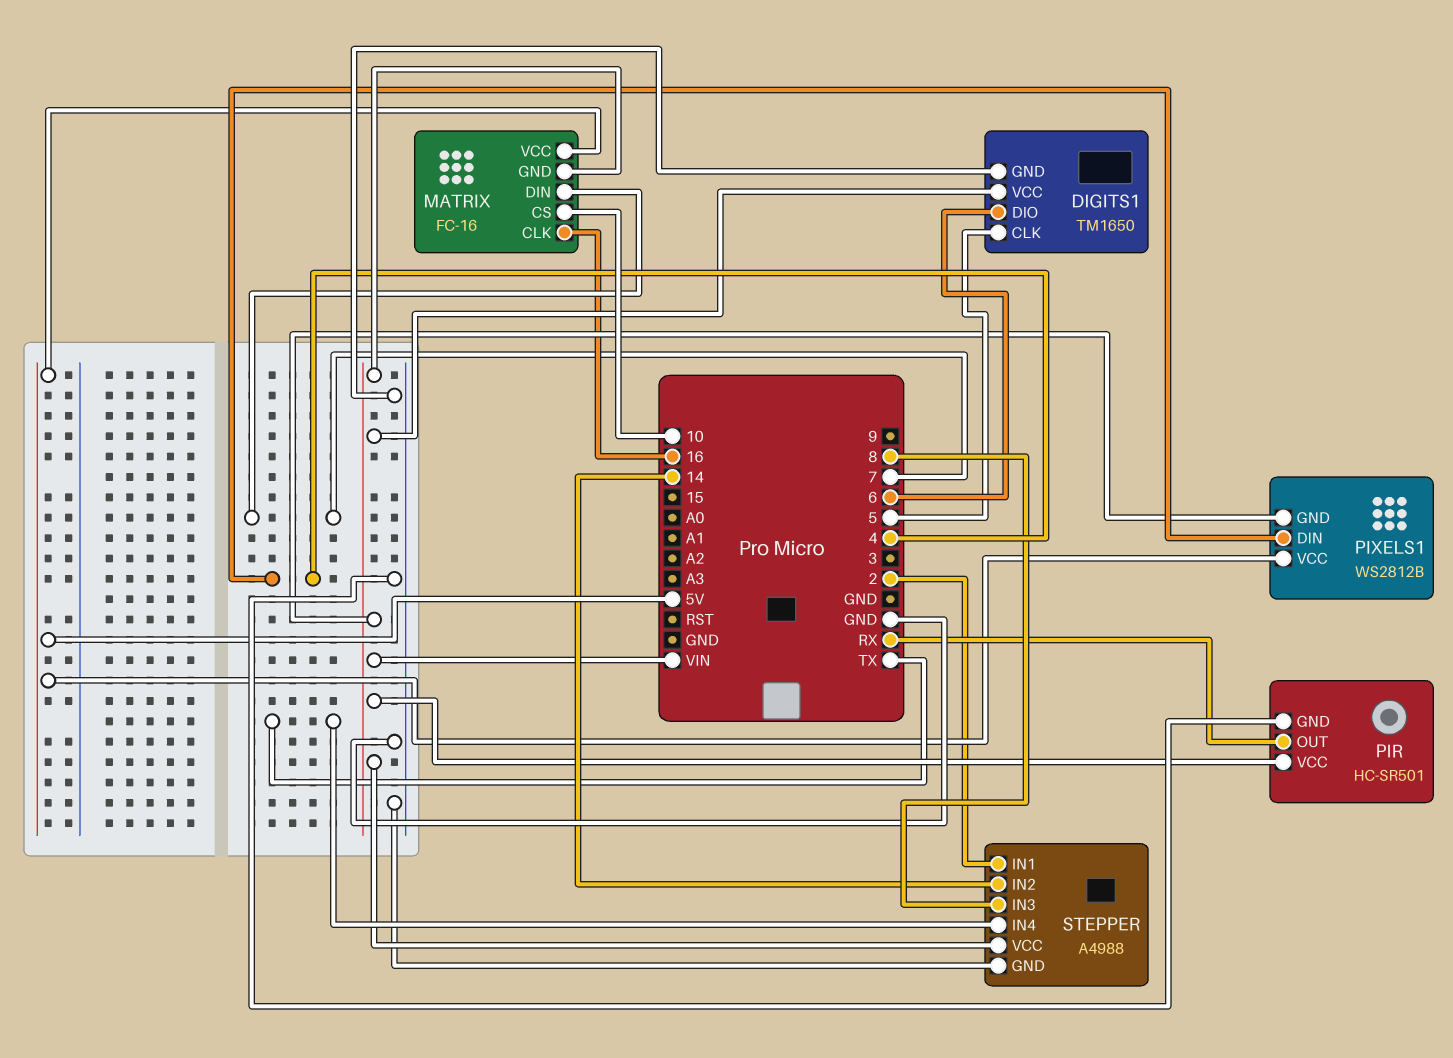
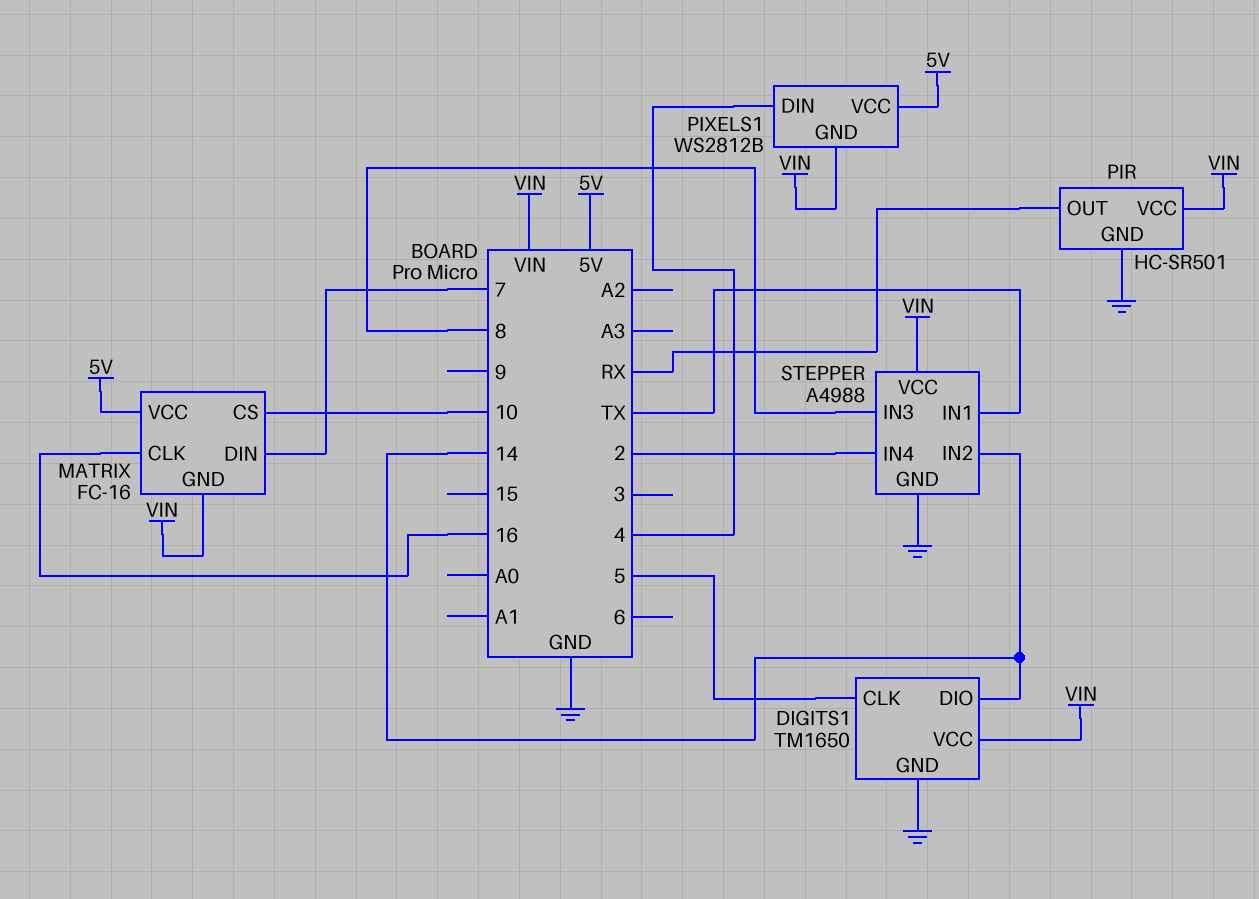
DIGITS1 pin DIO: 6 -> 14
STEPPER pin IN1: 2 -> TX
STEPPER pin IN4: TX -> 2

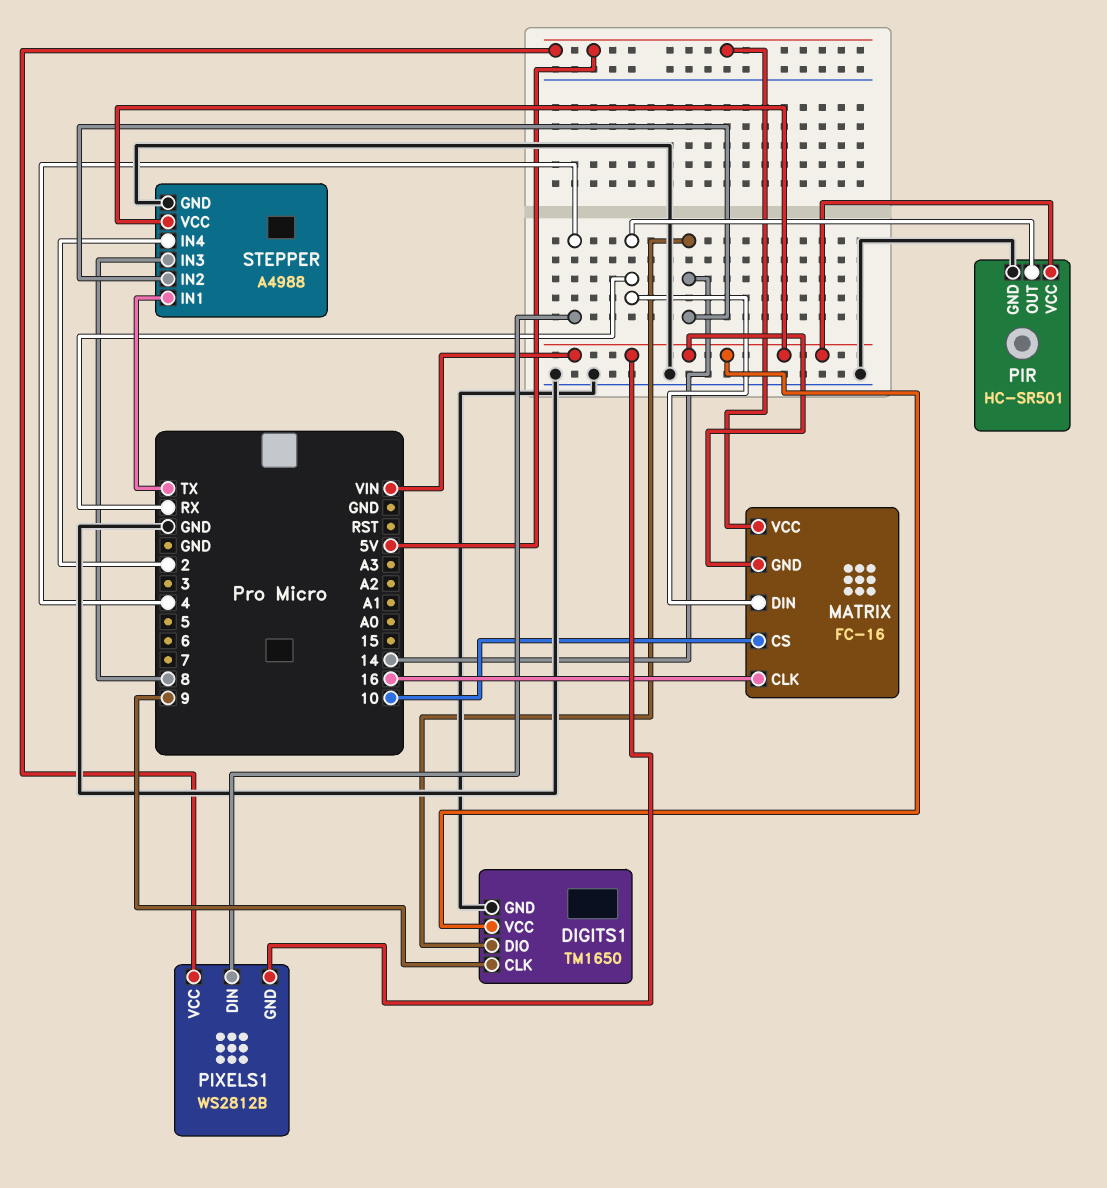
DIGITS1 pin CLK: 5 -> 9
MATRIX pin DIN: 7 -> RX

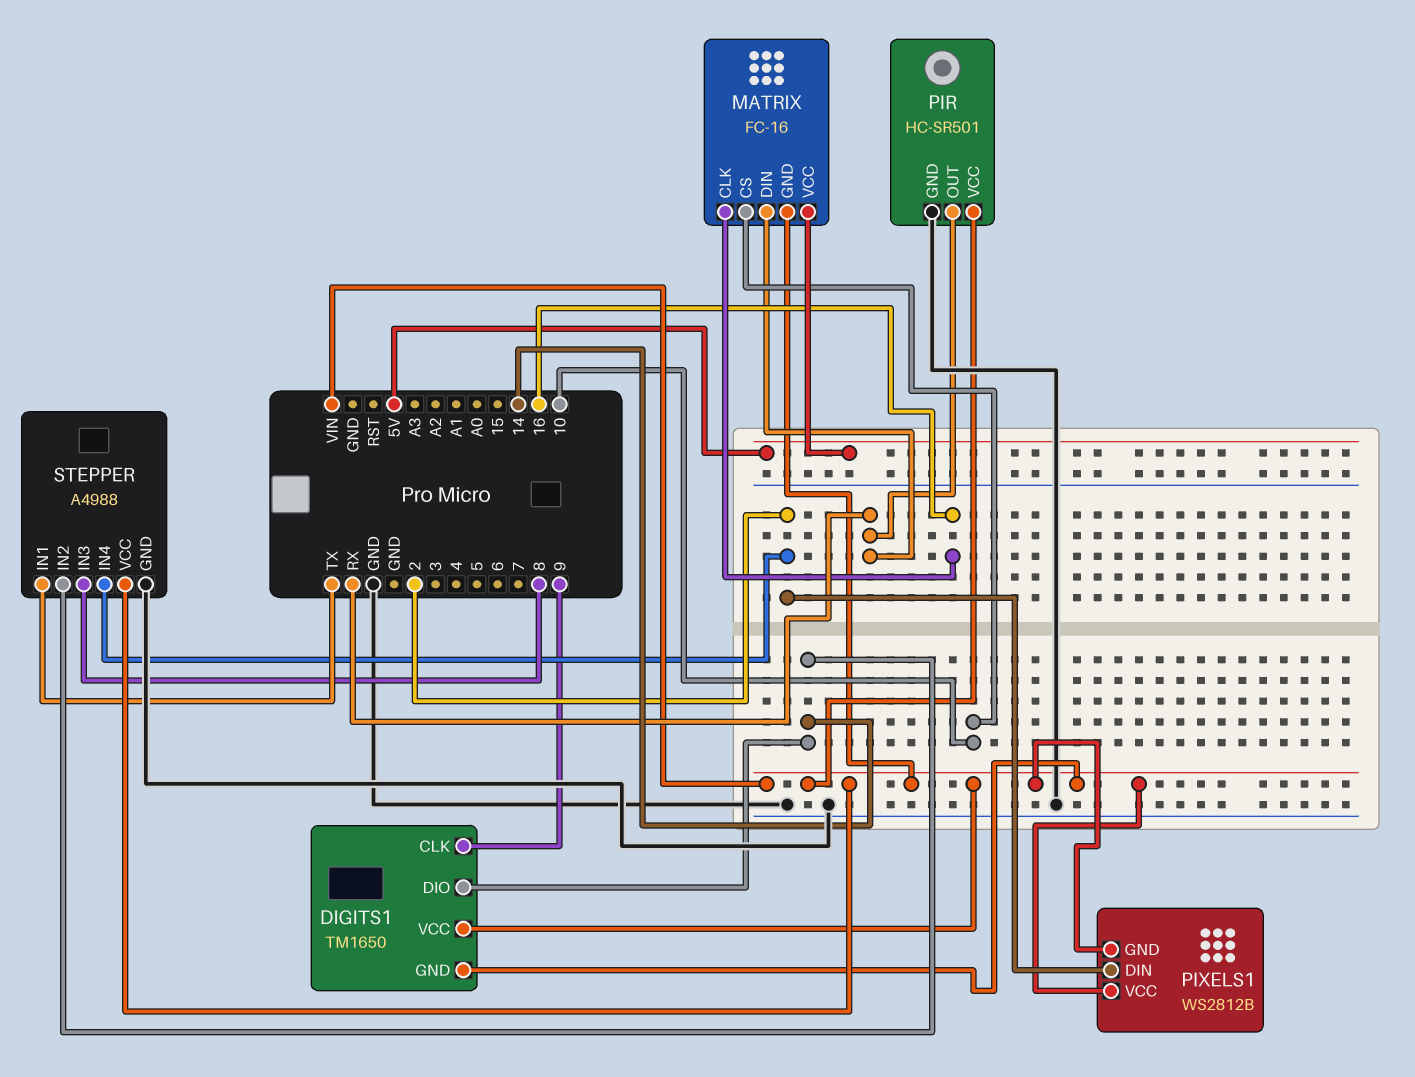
DIGITS1 pin GND: GND -> VIN
PIXELS1 pin DIN: 4 -> 2
PIXELS1 pin VCC: 5V -> VIN

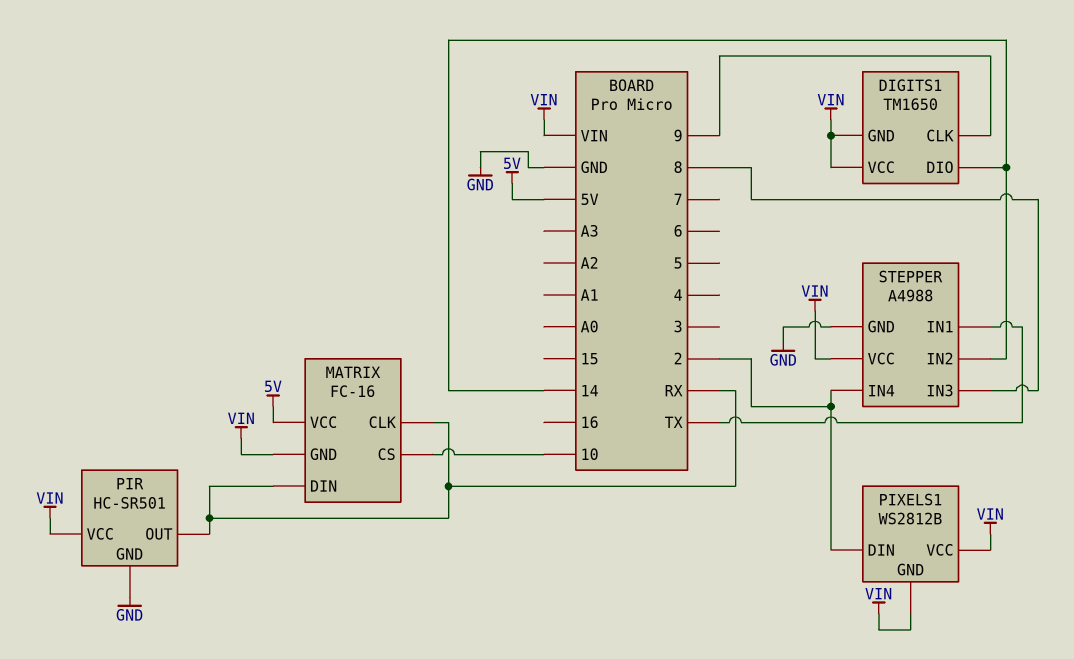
MATRIX pin CLK: 16 -> RX

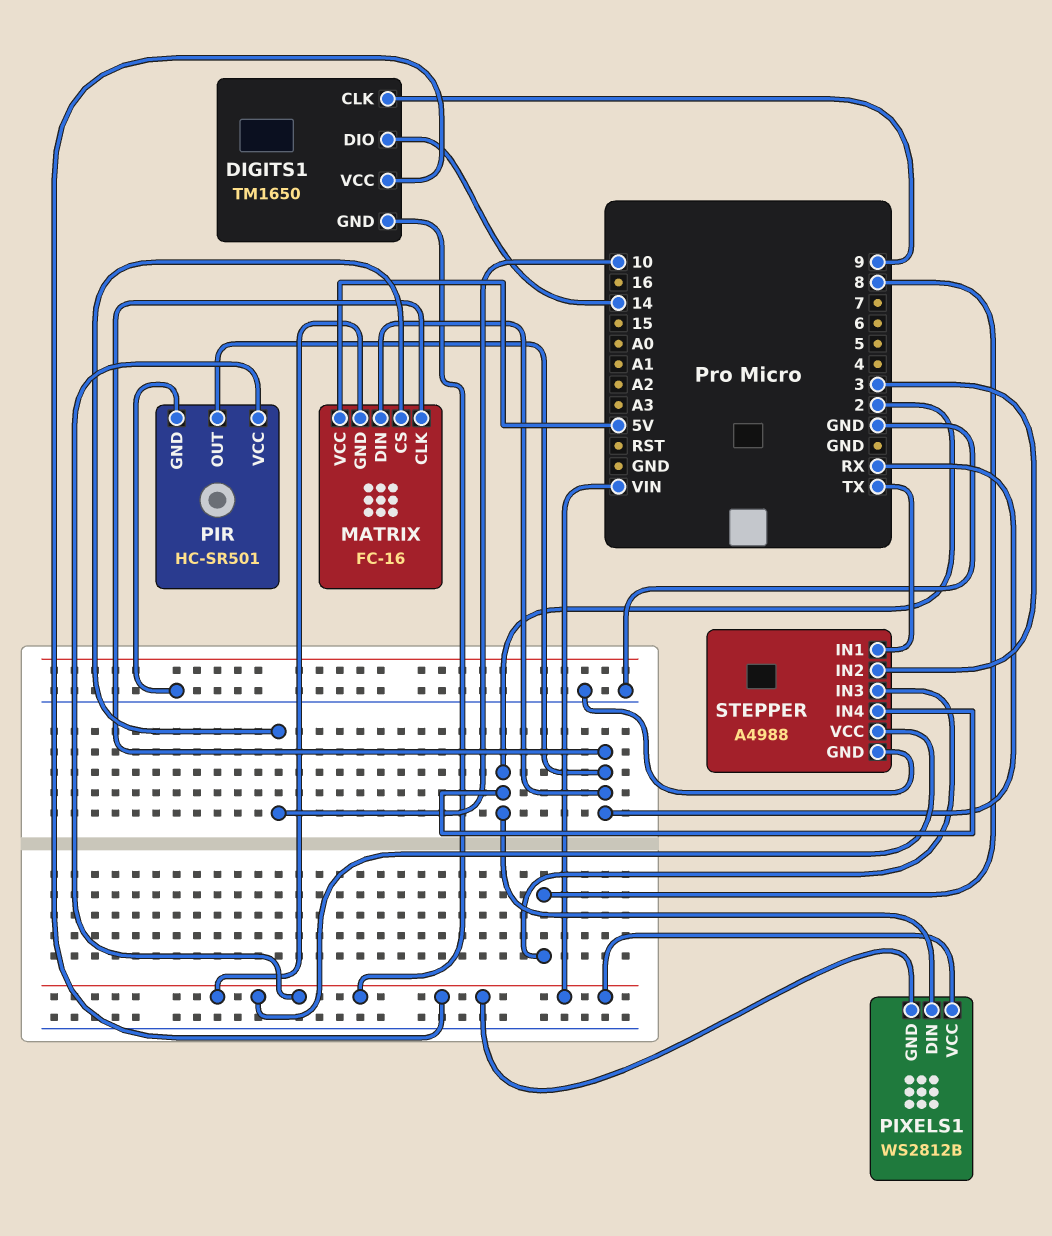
STEPPER pin IN2: 14 -> 3

